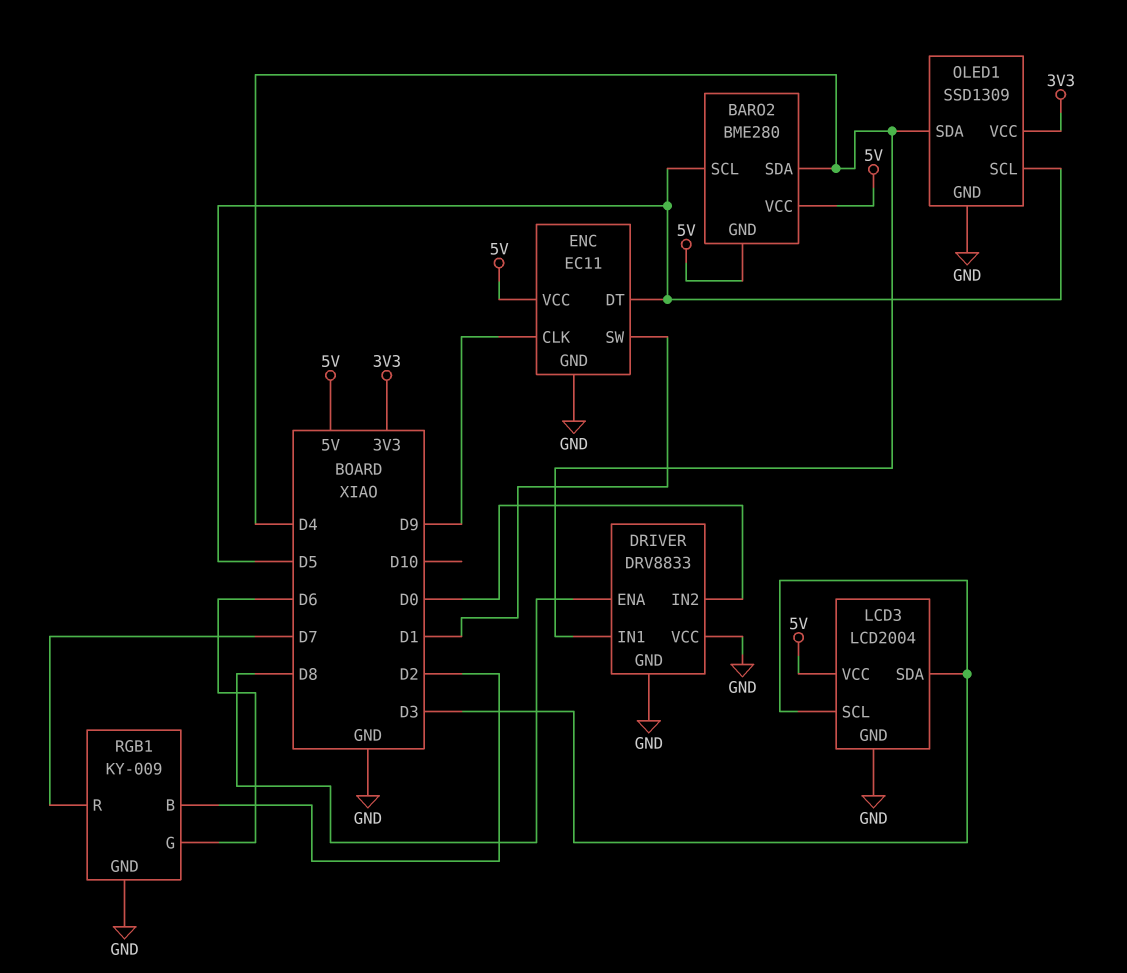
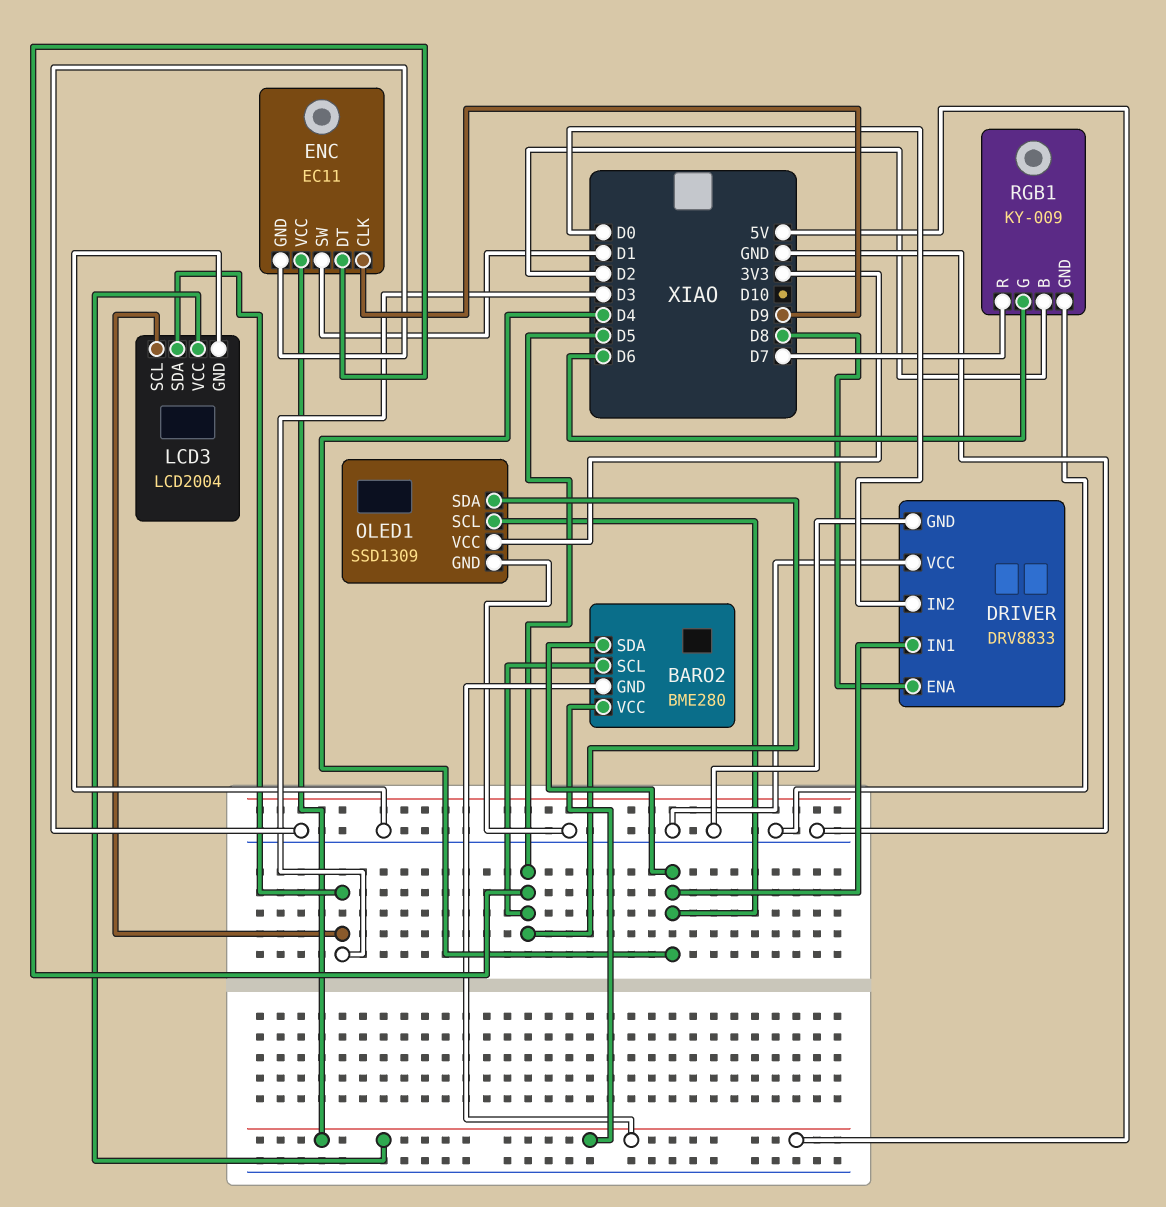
OLED1 pin SCL: D5 -> D4
OLED1 pin SDA: D4 -> D5

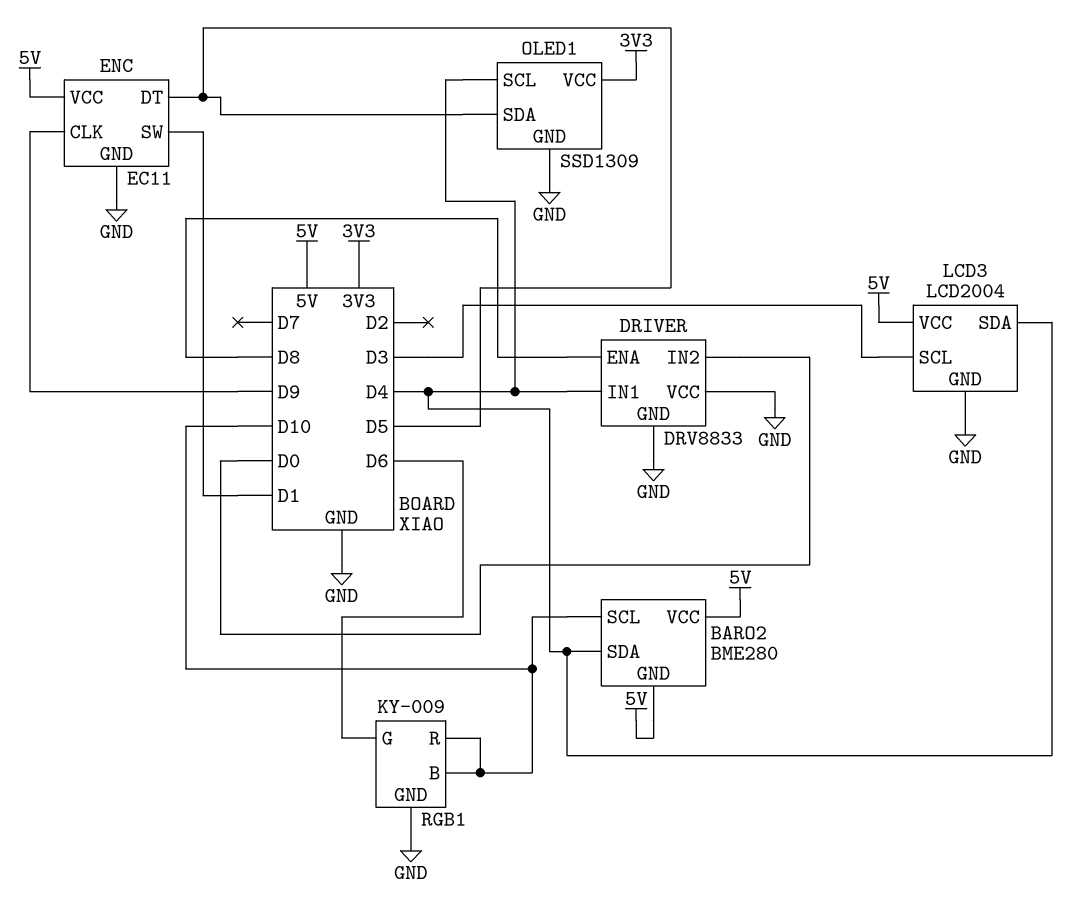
BARO2 pin SCL: D5 -> D10
LCD3 pin SDA: D3 -> D4
RGB1 pin B: D2 -> D10
RGB1 pin R: D7 -> D10

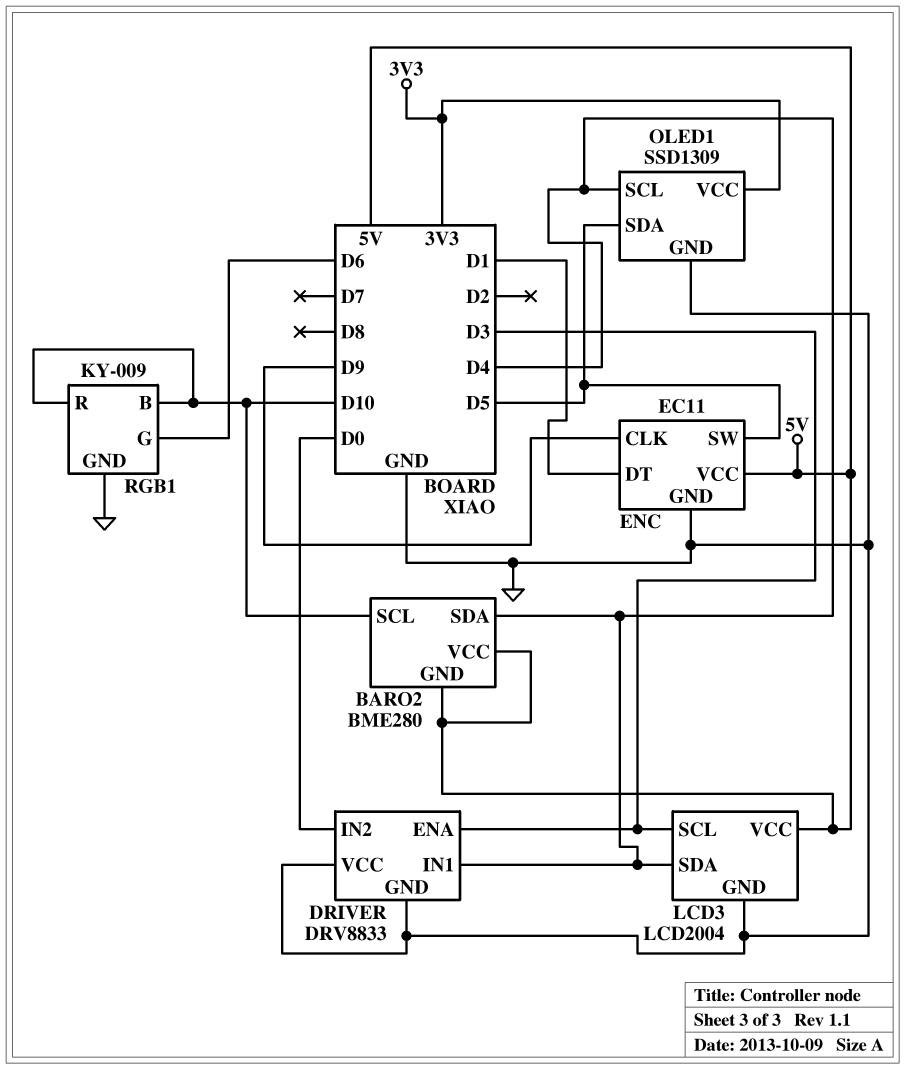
DRIVER pin ENA: D8 -> D3
ENC pin DT: D5 -> D1
ENC pin SW: D1 -> D5

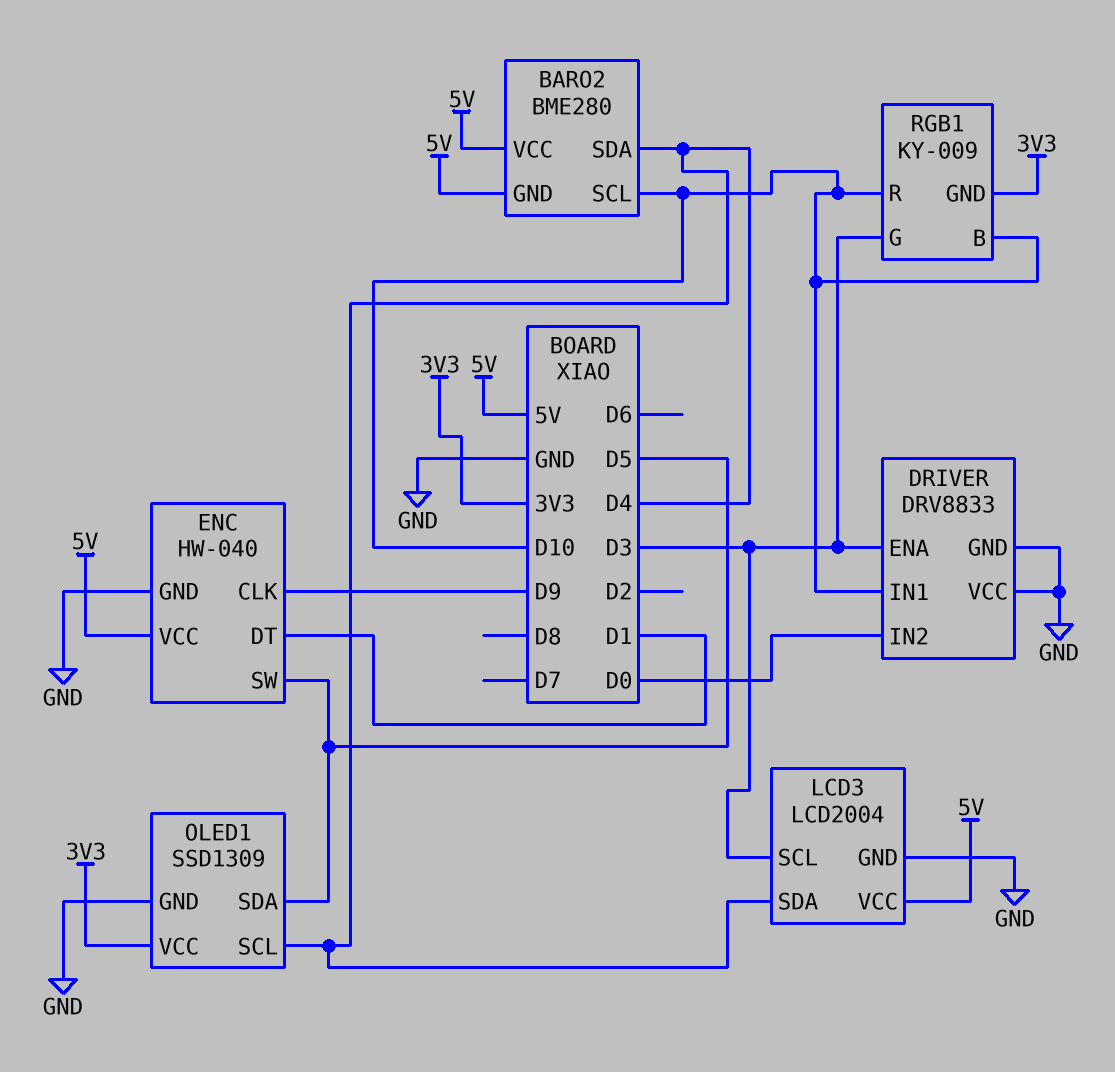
DRIVER pin IN1: D4 -> D10
ENC: EC11 -> HW-040
RGB1 pin G: D6 -> D3
RGB1 pin GND: GND -> 3V3

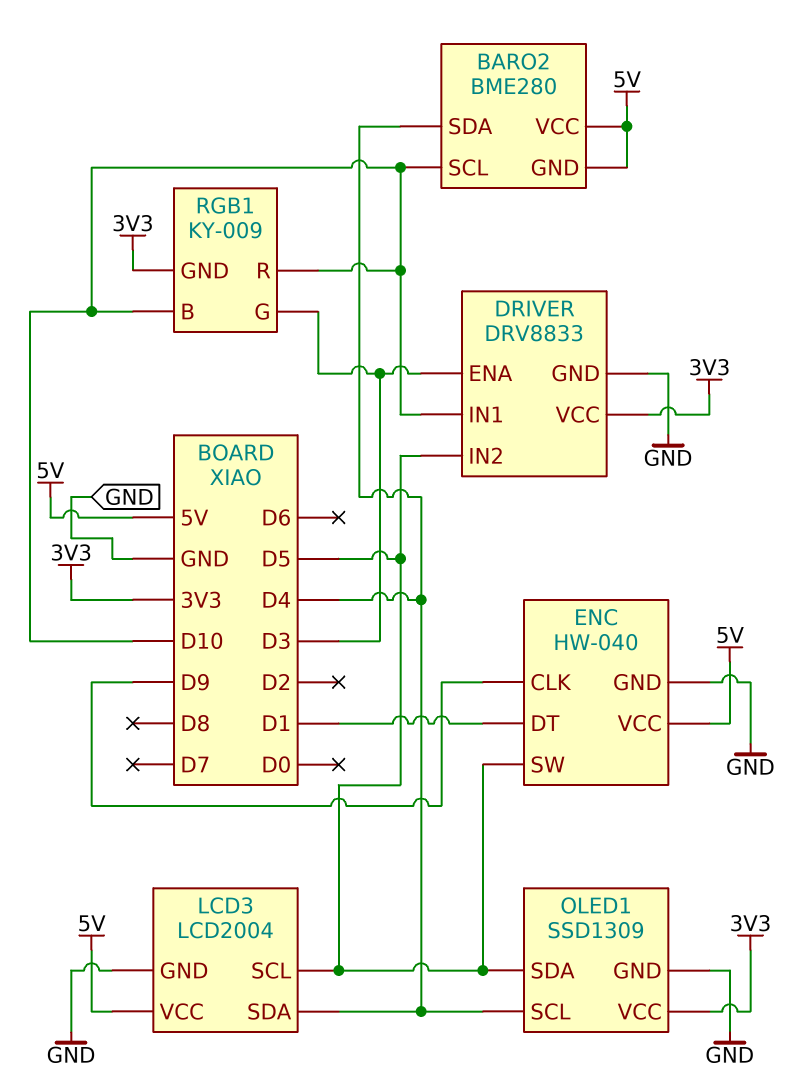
DRIVER pin IN2: D0 -> D5
DRIVER pin VCC: GND -> 3V3
LCD3 pin SCL: D3 -> D5

